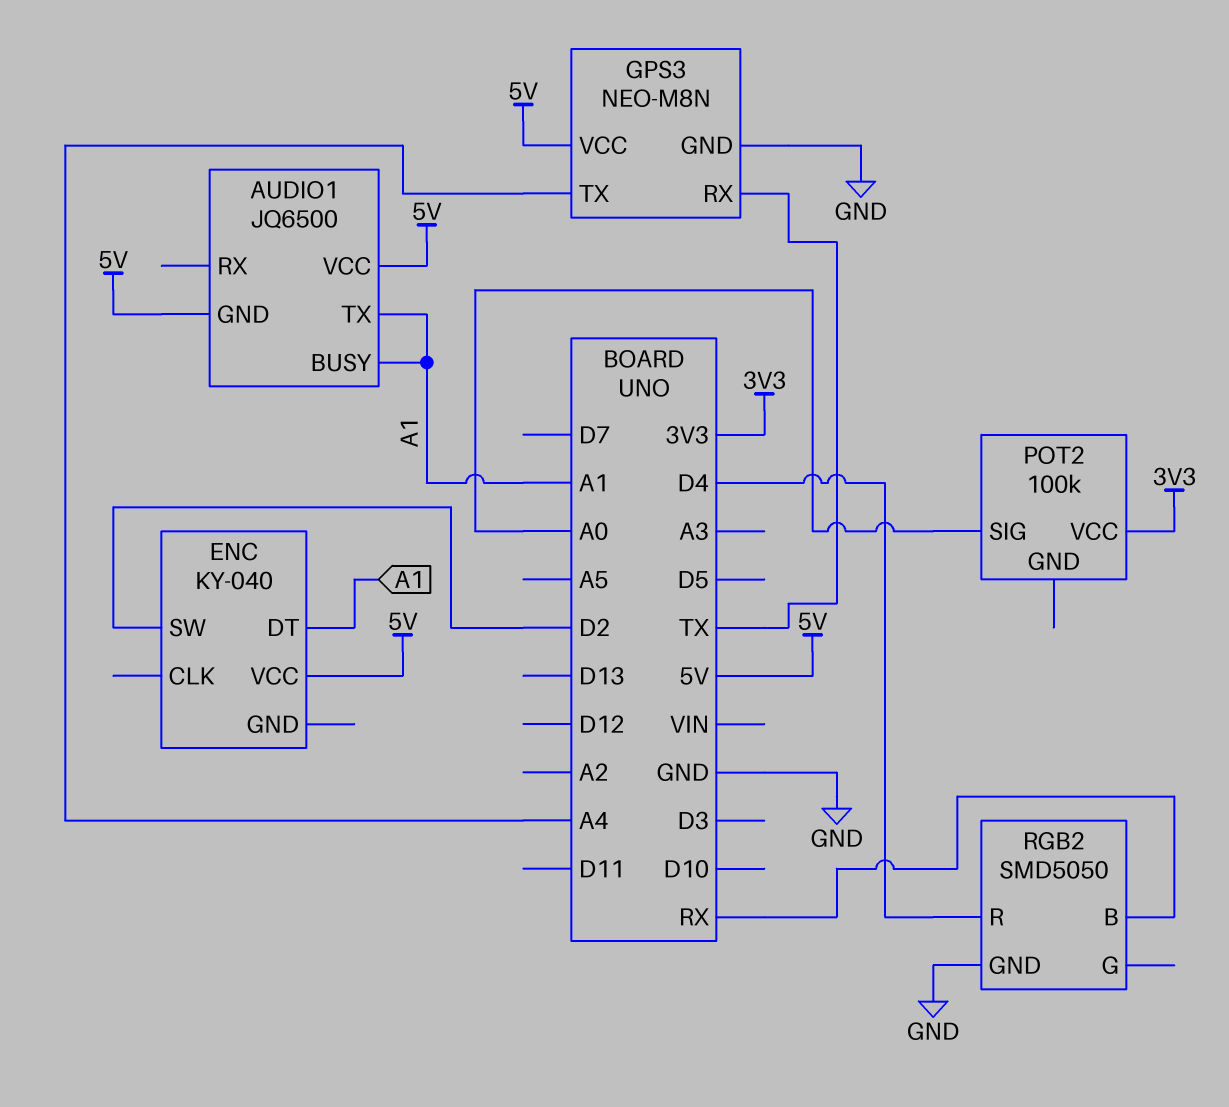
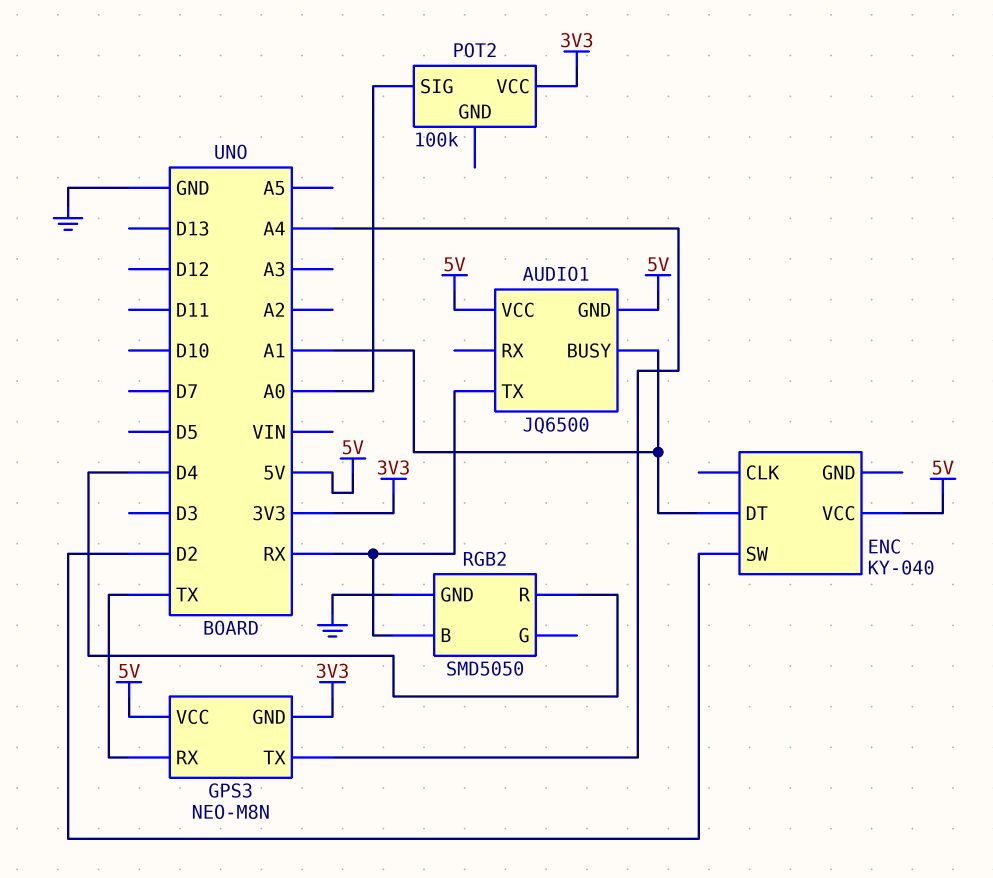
AUDIO1 pin TX: A1 -> RX
GPS3 pin GND: GND -> 3V3

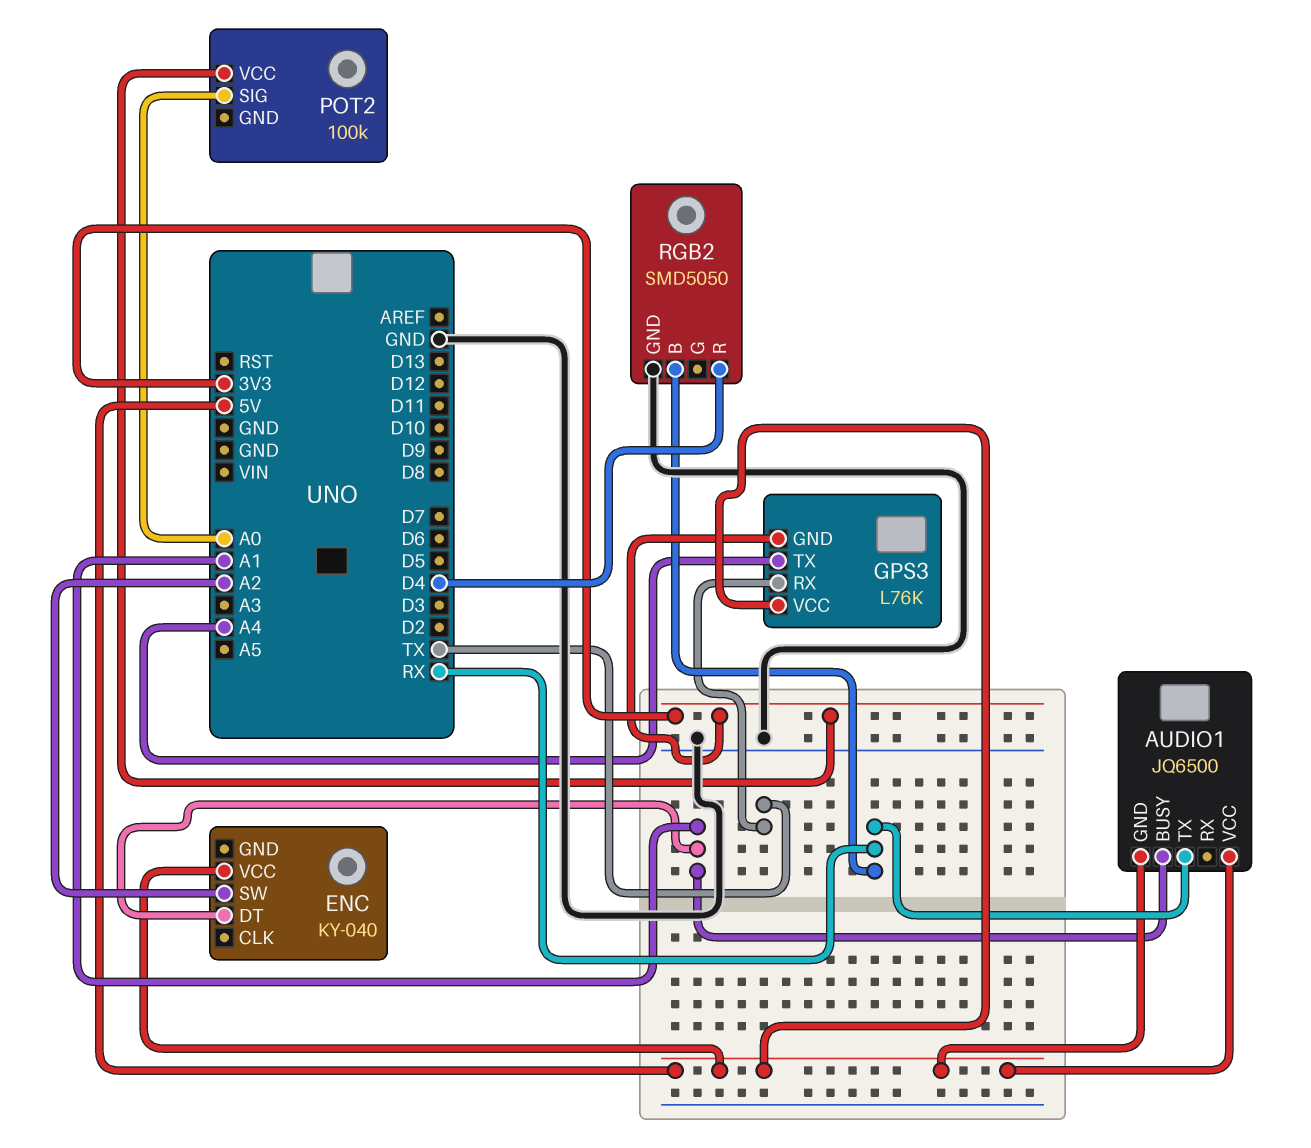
ENC pin SW: D2 -> A2
GPS3: NEO-M8N -> L76K

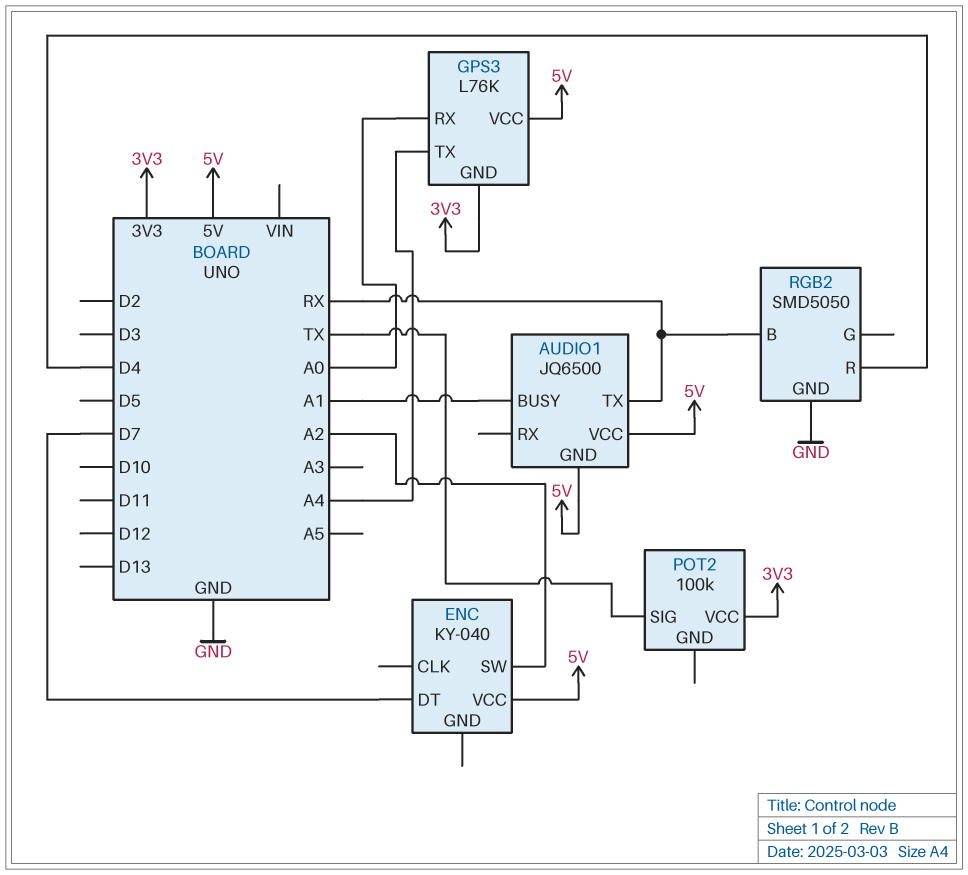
ENC pin DT: A1 -> D7
GPS3 pin RX: TX -> A0
POT2 pin SIG: A0 -> TX

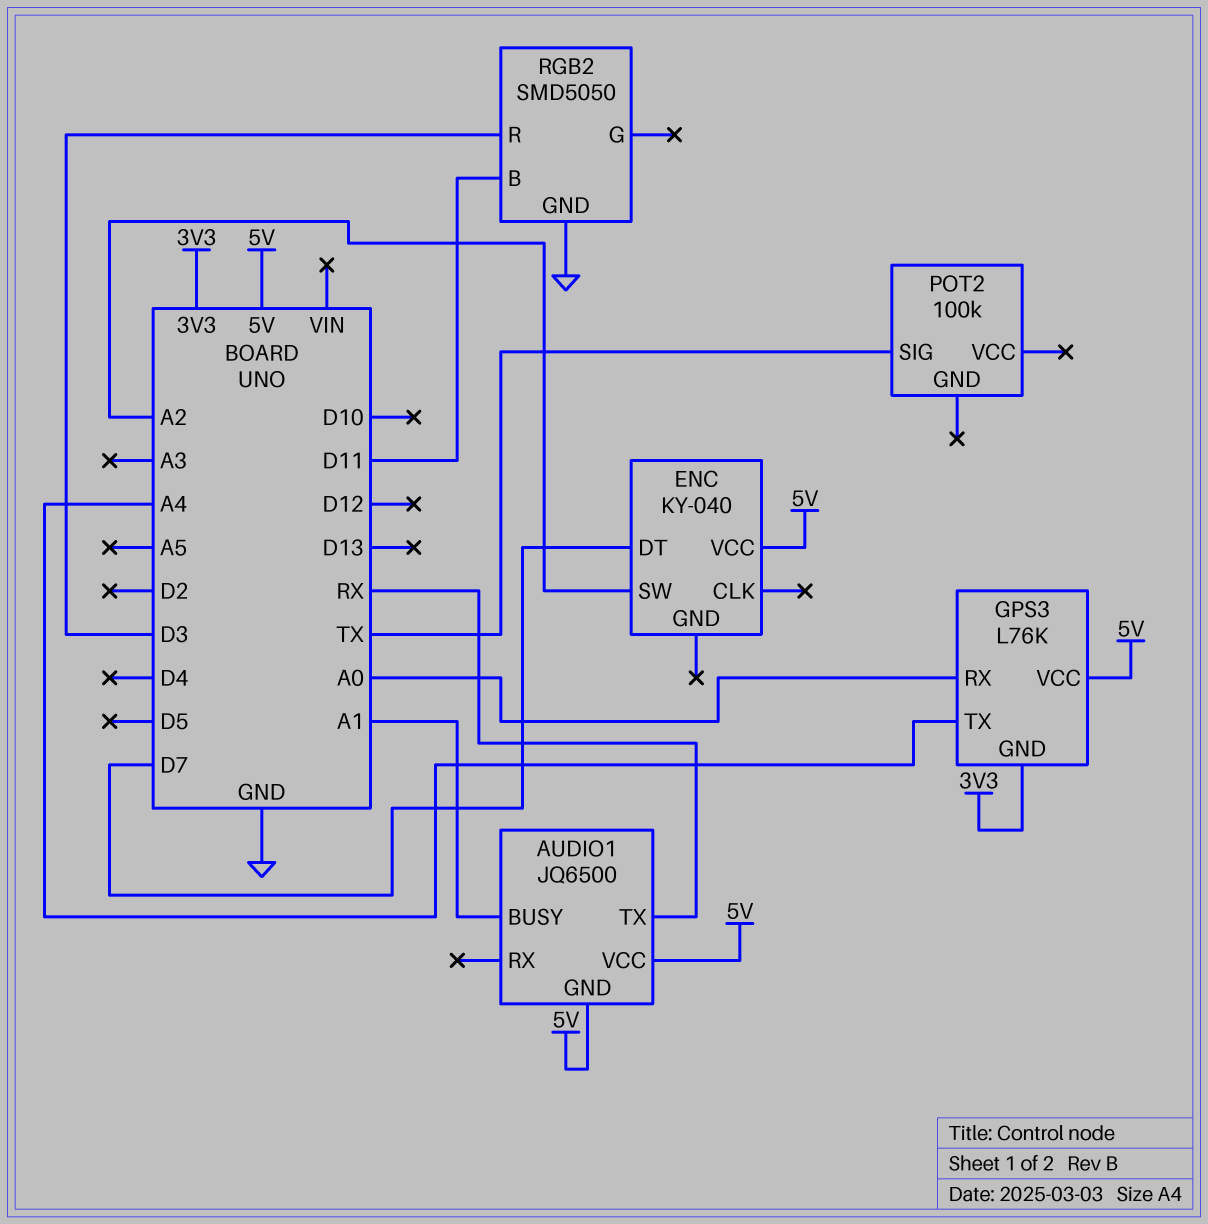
POT2 pin VCC: 3V3 -> none
RGB2 pin B: RX -> D11
RGB2 pin R: D4 -> D3

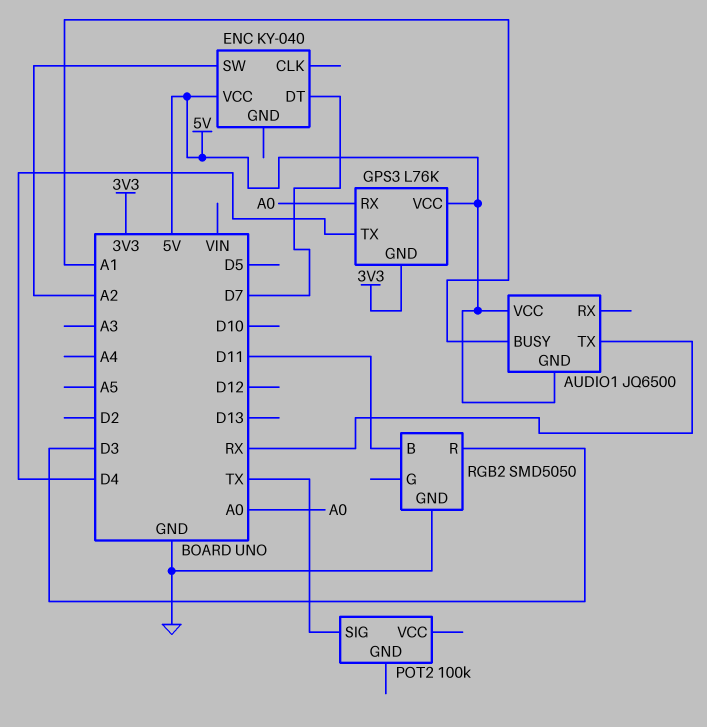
GPS3 pin TX: A4 -> D4

